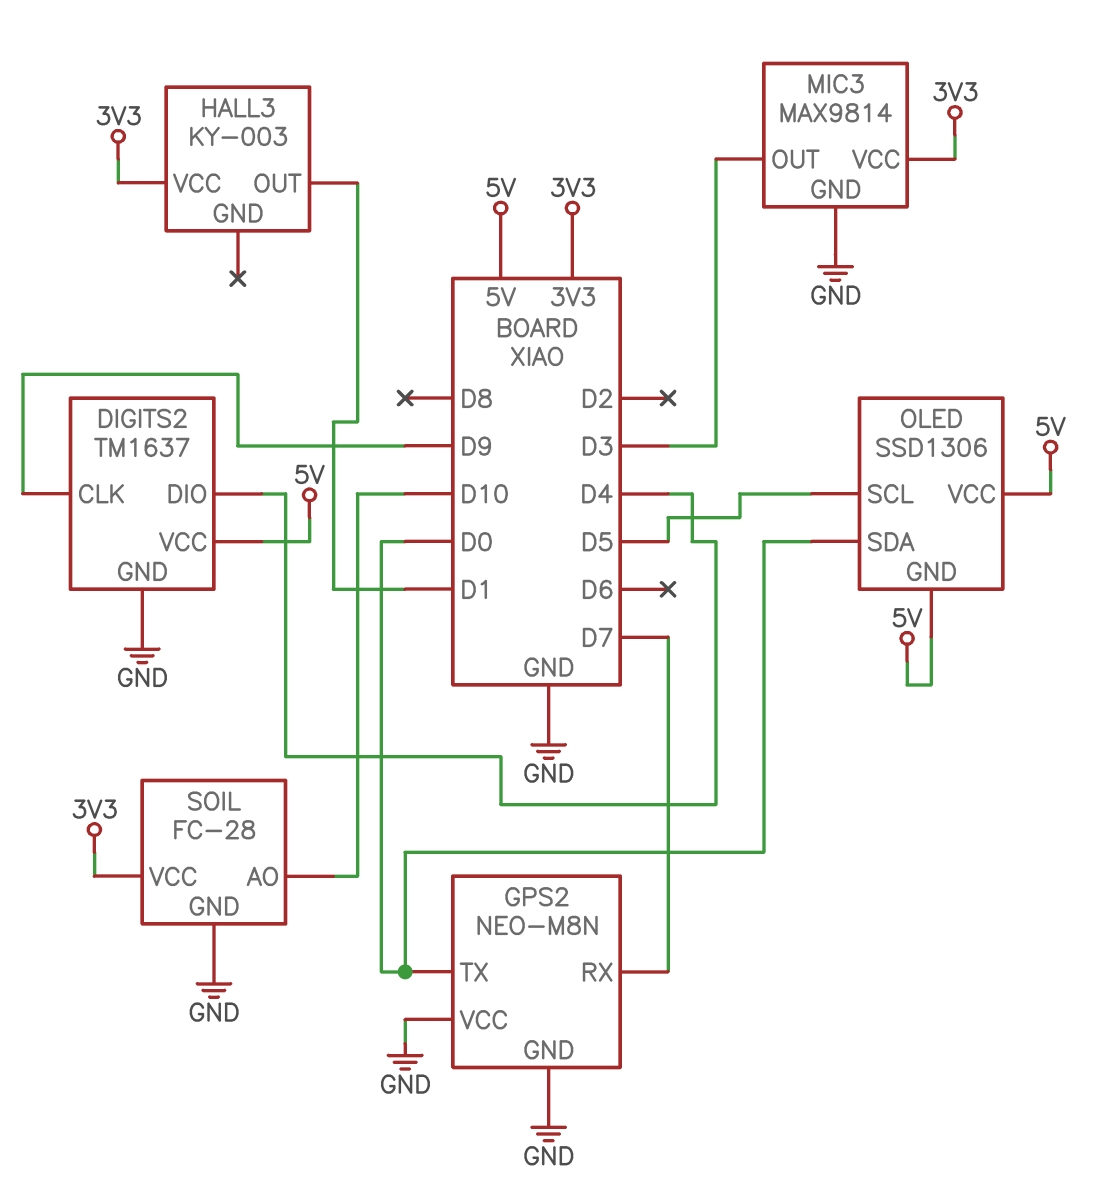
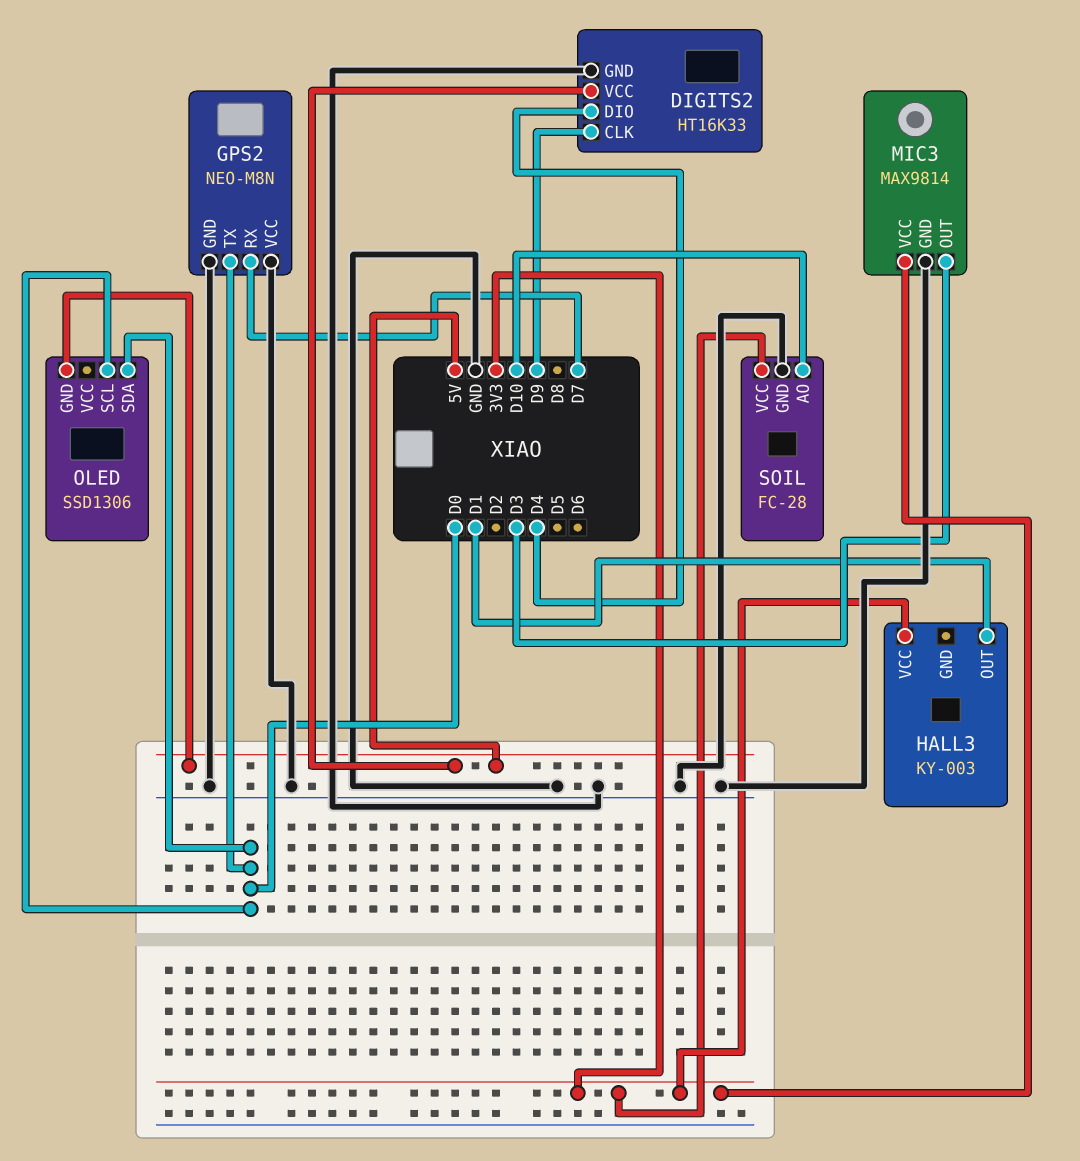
DIGITS2: TM1637 -> HT16K33
OLED pin SCL: D5 -> D0
OLED pin VCC: 5V -> none

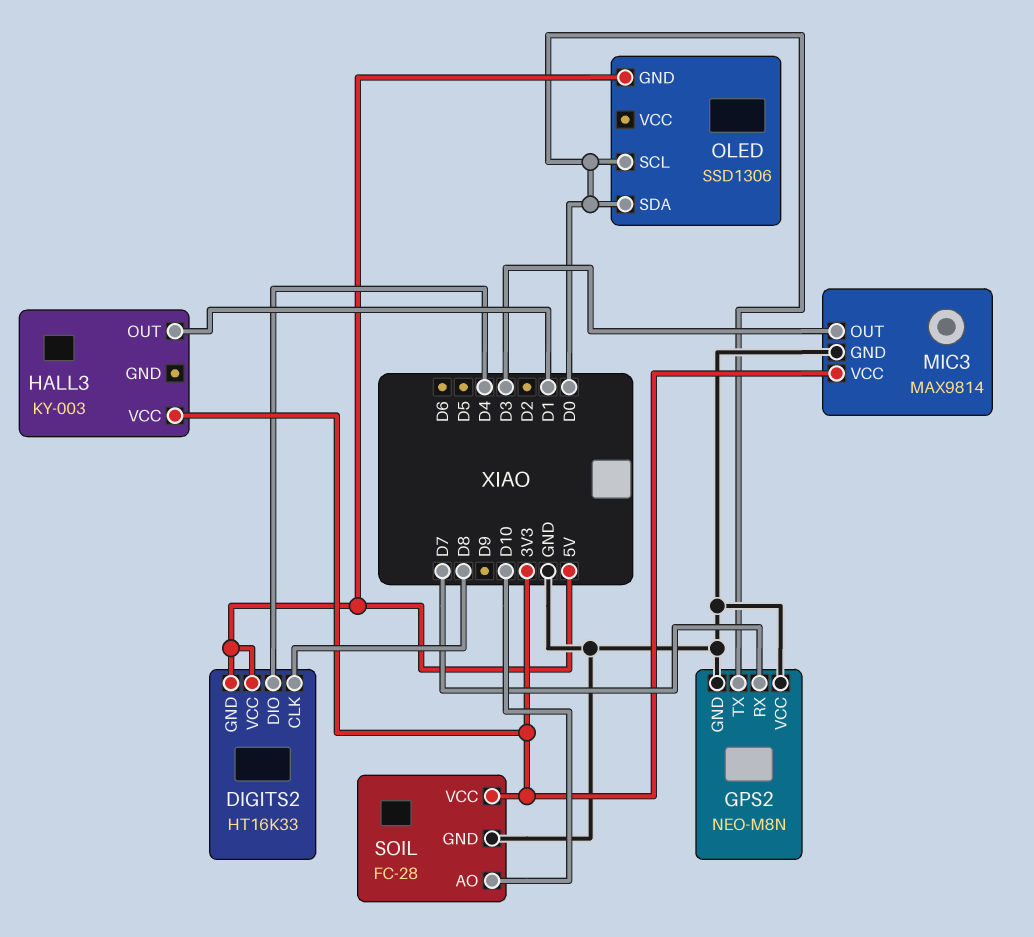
DIGITS2 pin CLK: D9 -> D8
DIGITS2 pin GND: GND -> 5V

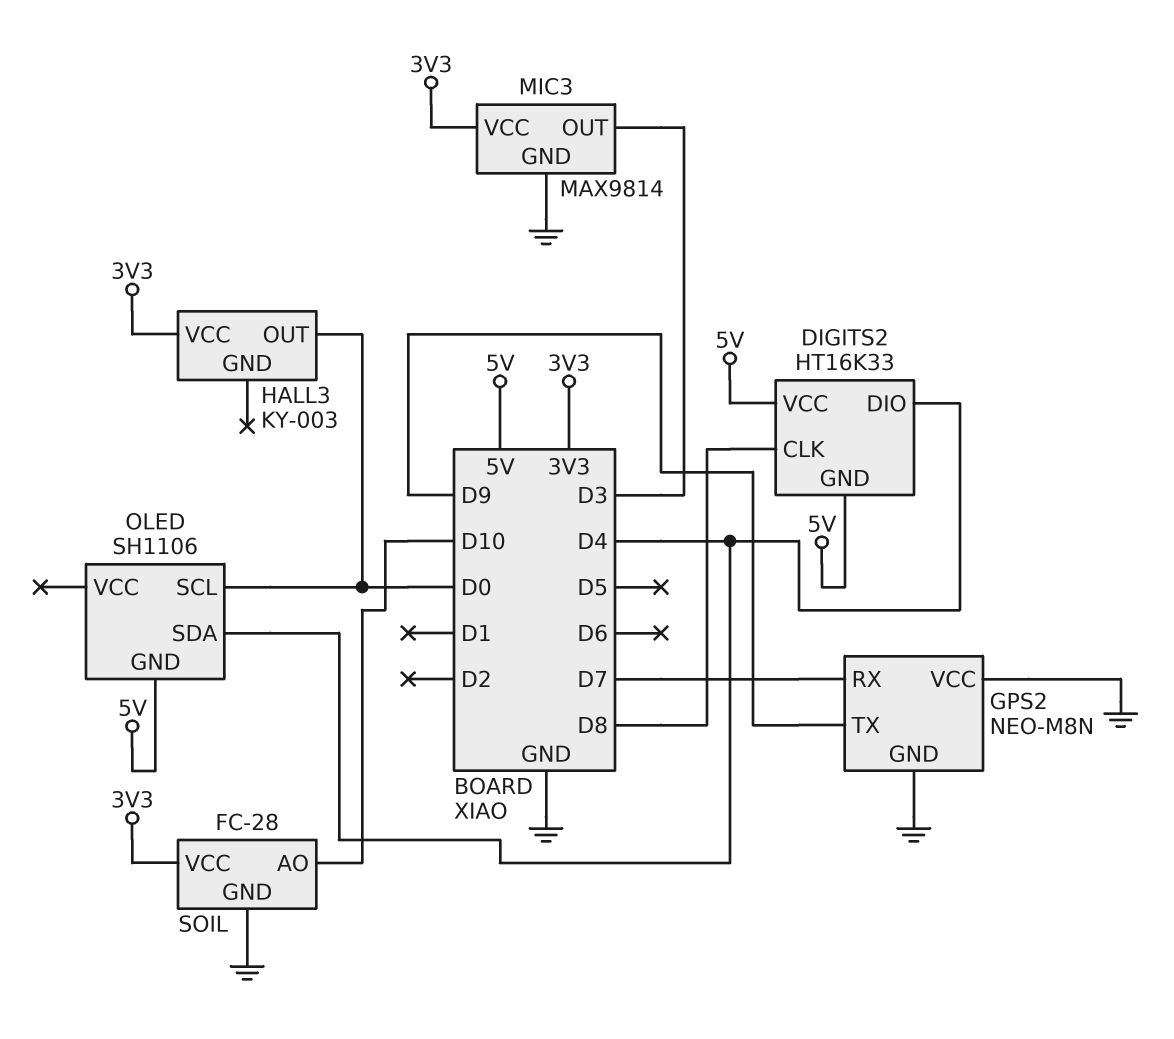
GPS2 pin TX: D0 -> D9
HALL3 pin OUT: D1 -> D0
OLED: SSD1306 -> SH1106
OLED pin SDA: D0 -> D4

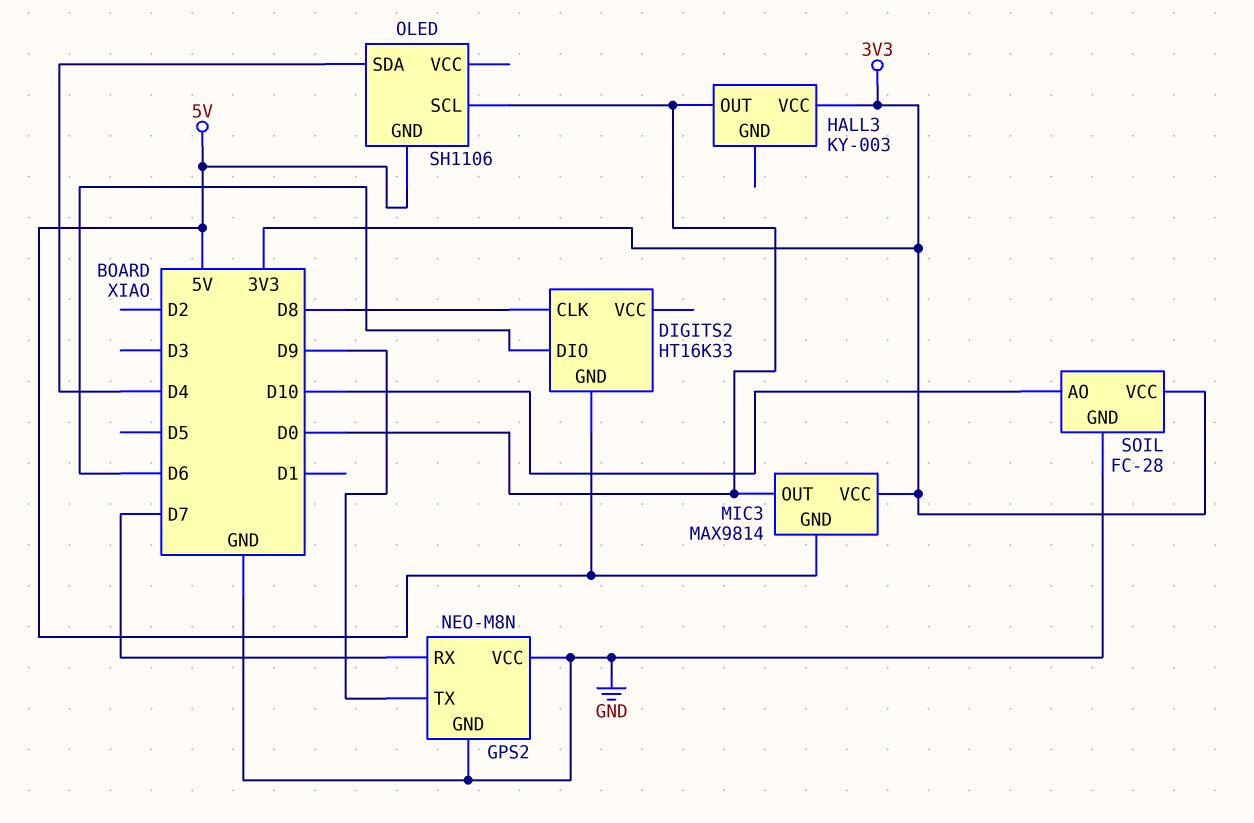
DIGITS2 pin DIO: D4 -> D6
DIGITS2 pin VCC: 5V -> none
MIC3 pin GND: GND -> 5V
MIC3 pin OUT: D3 -> D0

